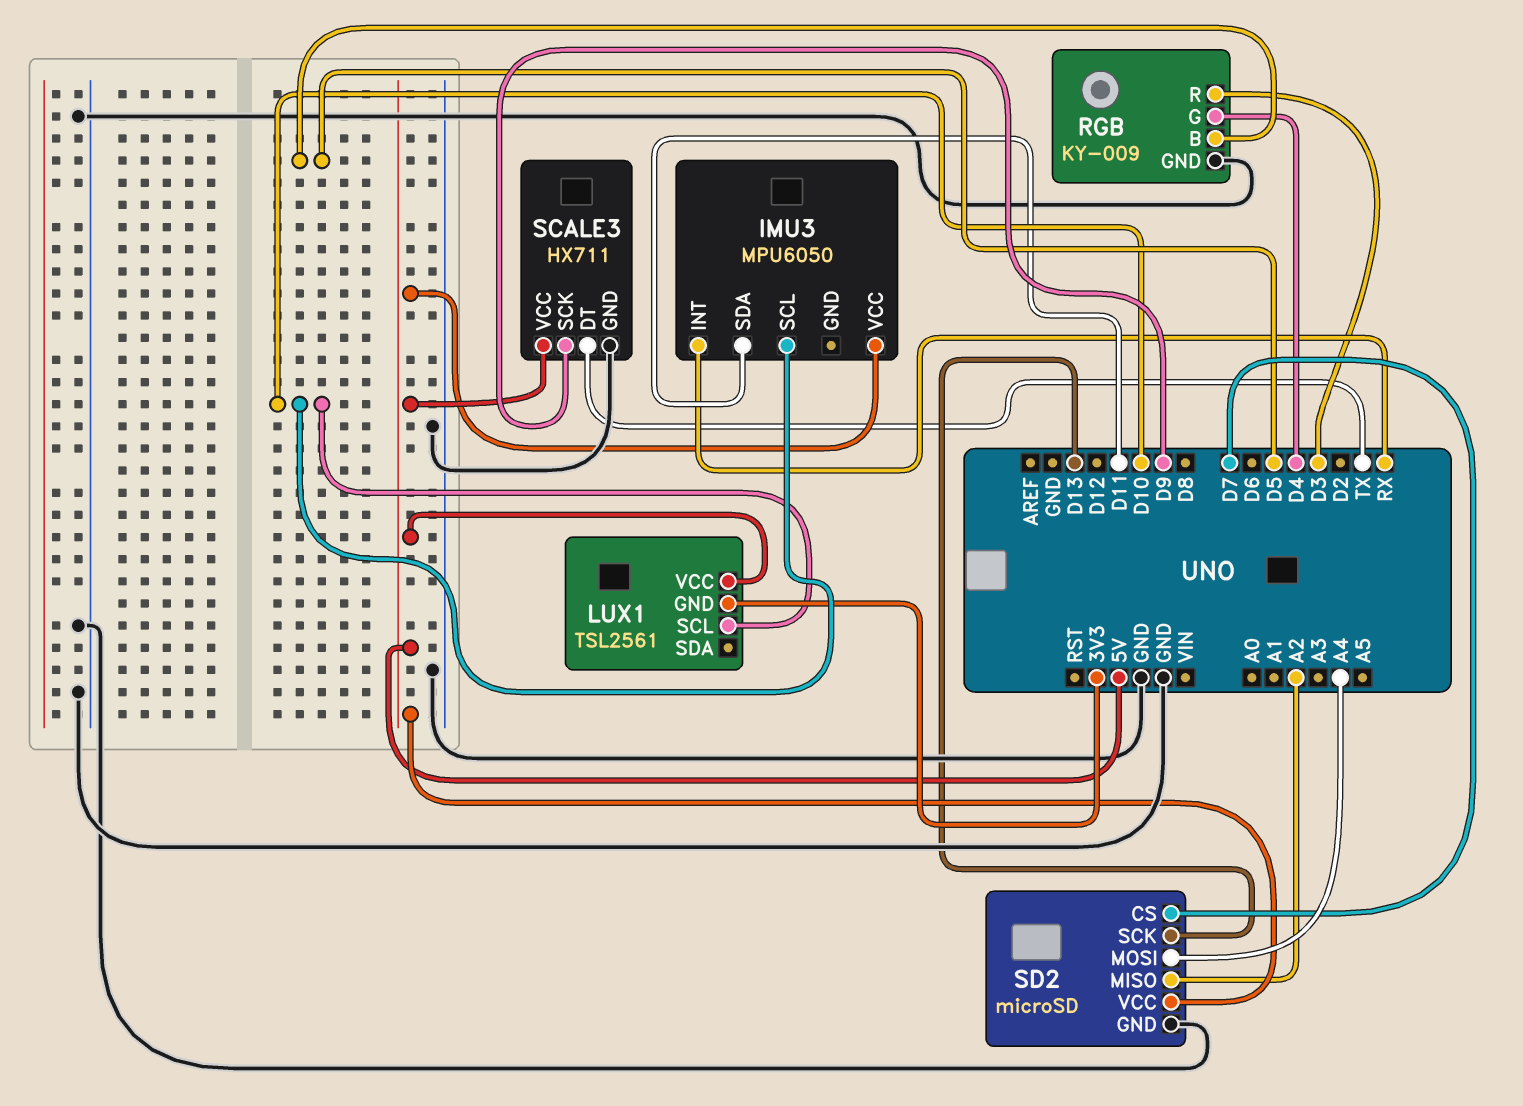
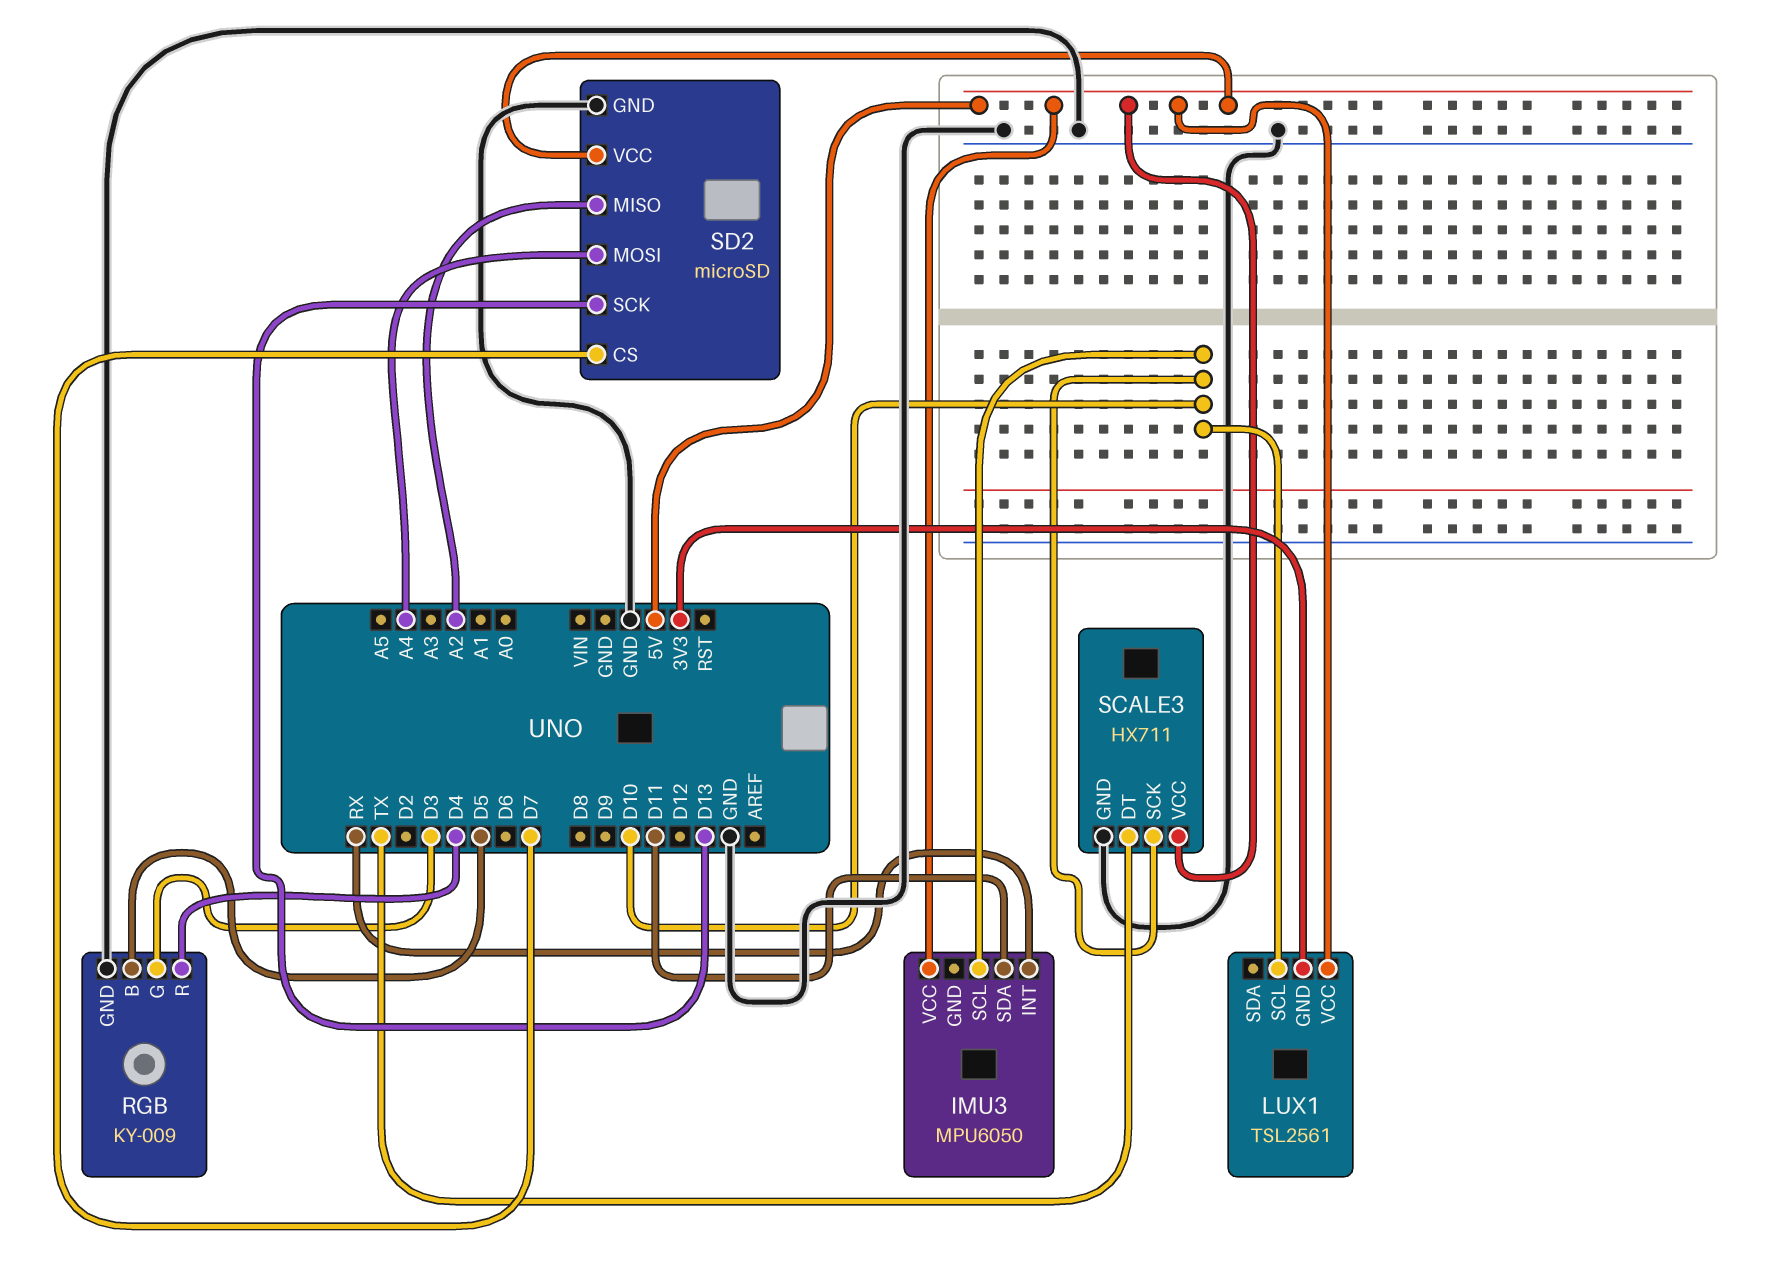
RGB pin G: D4 -> D3
RGB pin R: D3 -> D4
SCALE3 pin SCK: D9 -> D10

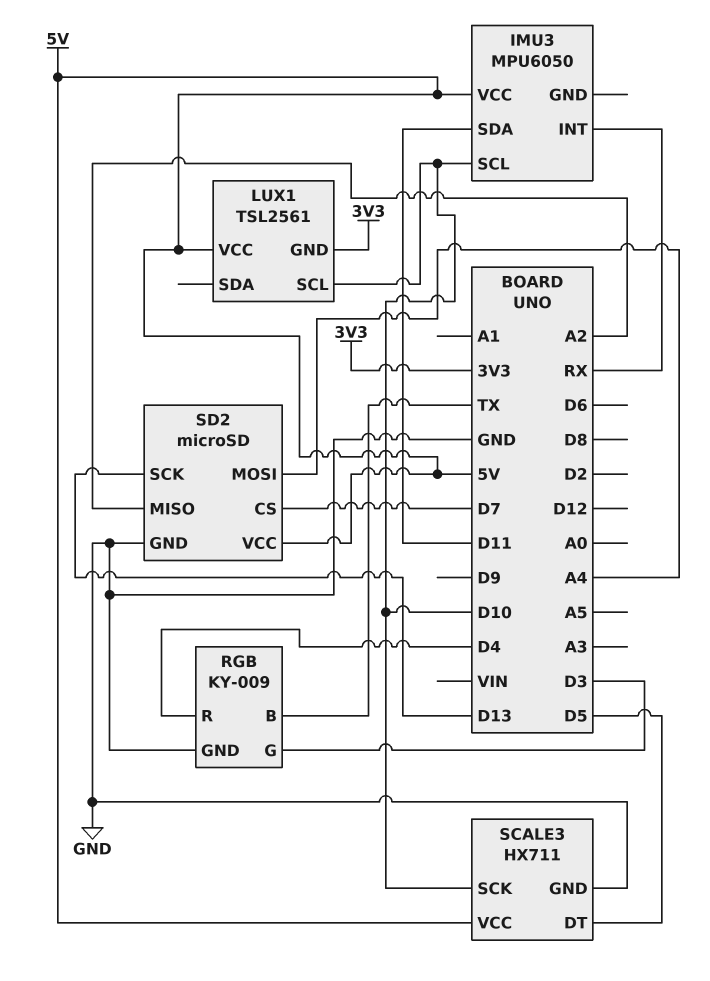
RGB pin B: D5 -> TX
SCALE3 pin DT: TX -> D5

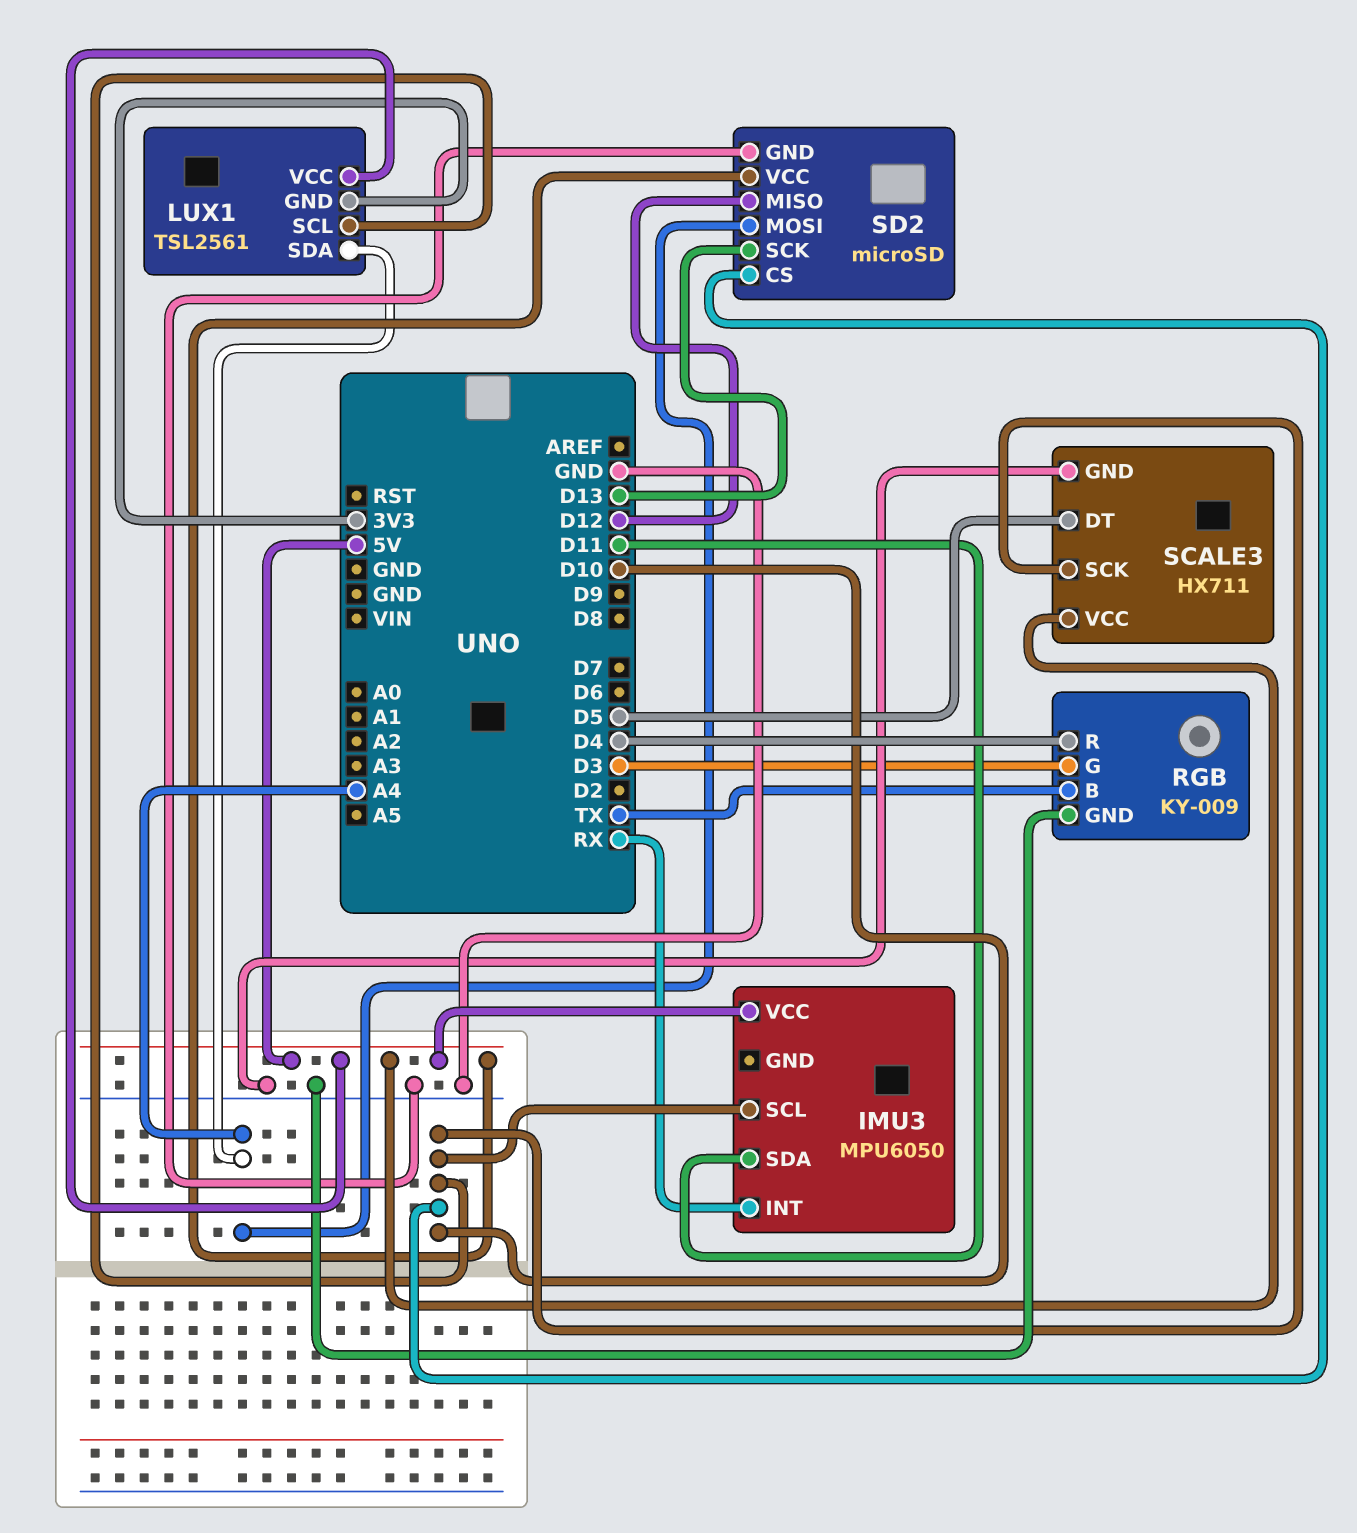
LUX1 pin SDA: none -> A4
SD2 pin CS: D7 -> D10
SD2 pin MISO: A2 -> D12

